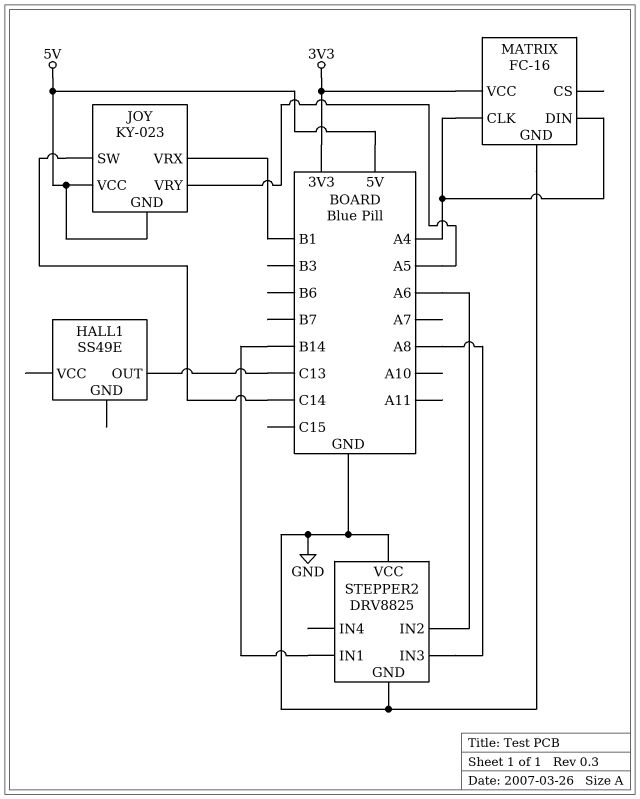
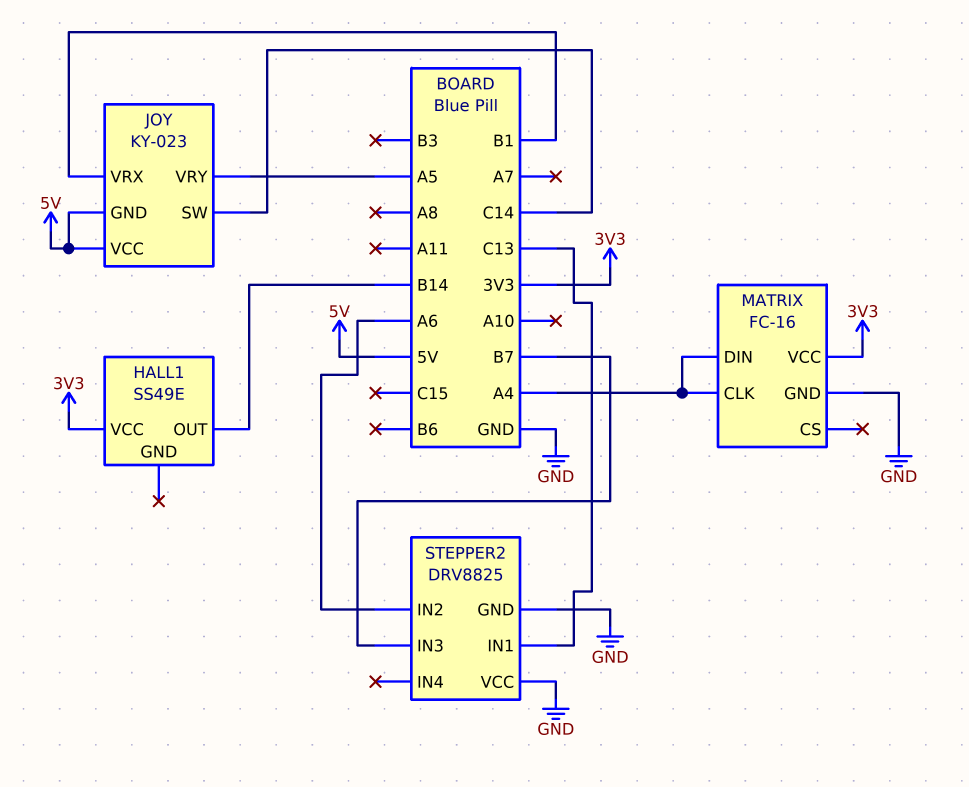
HALL1 pin OUT: C13 -> B14
HALL1 pin VCC: none -> 3V3
STEPPER2 pin IN1: B14 -> C13
STEPPER2 pin IN3: A8 -> B7

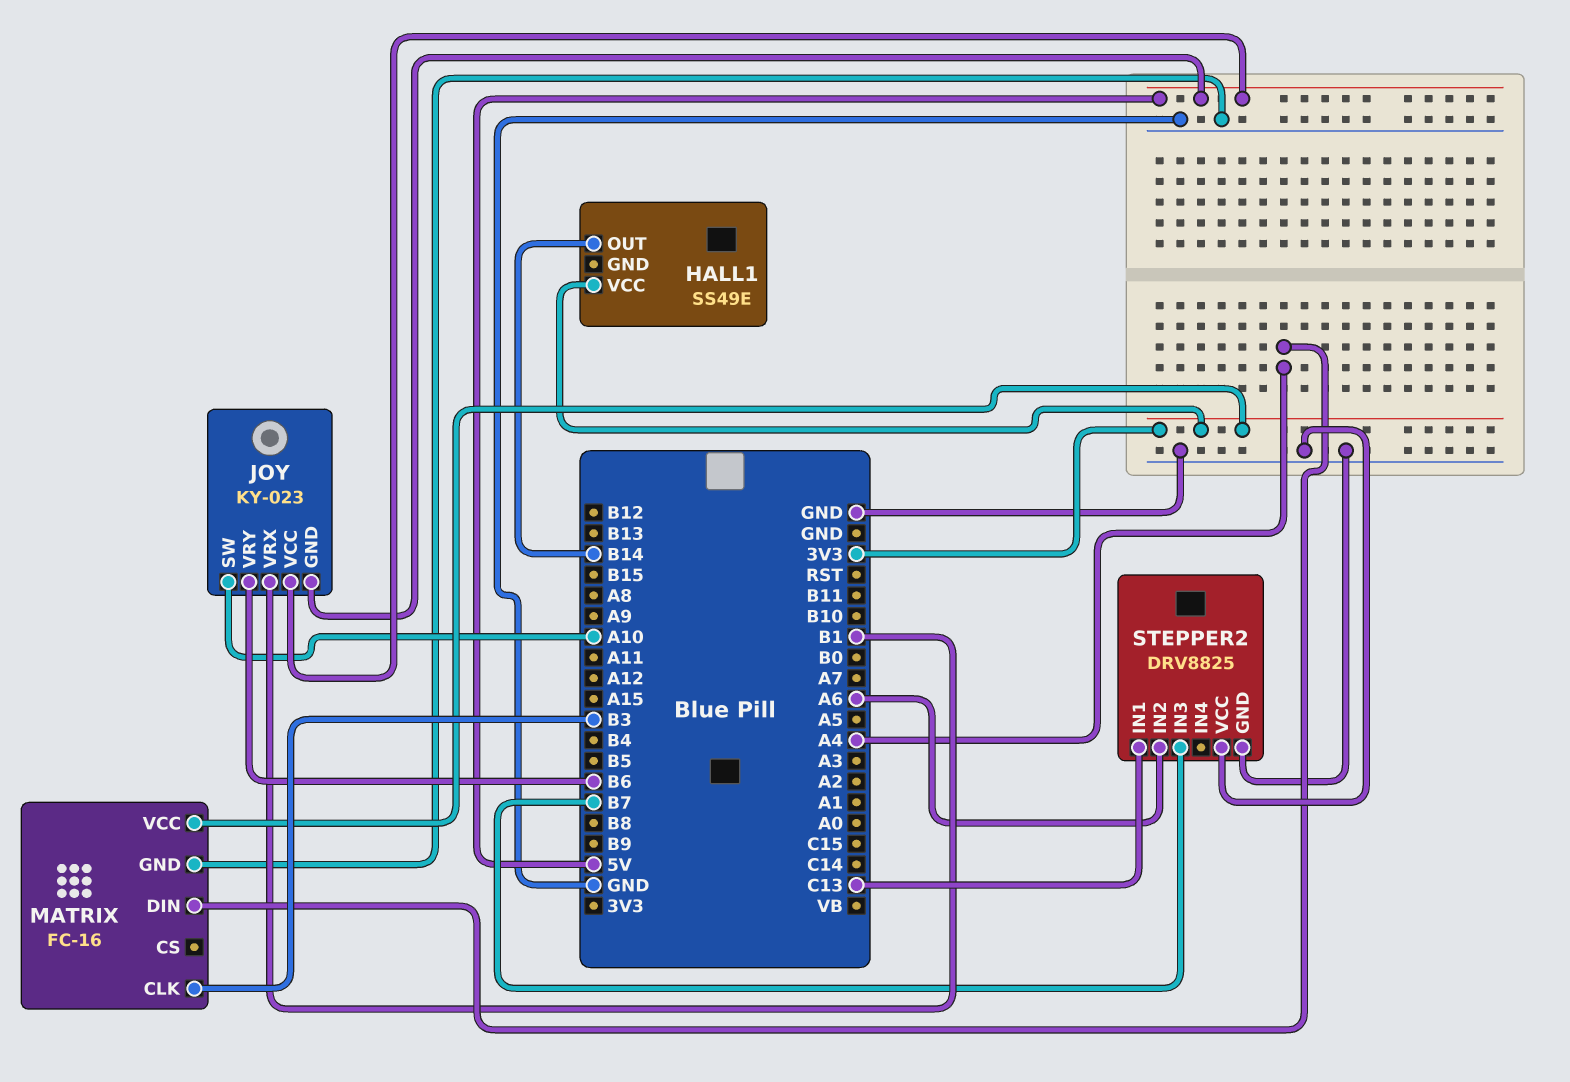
JOY pin SW: C14 -> A10
JOY pin VRY: A5 -> B6
MATRIX pin CLK: A4 -> B3

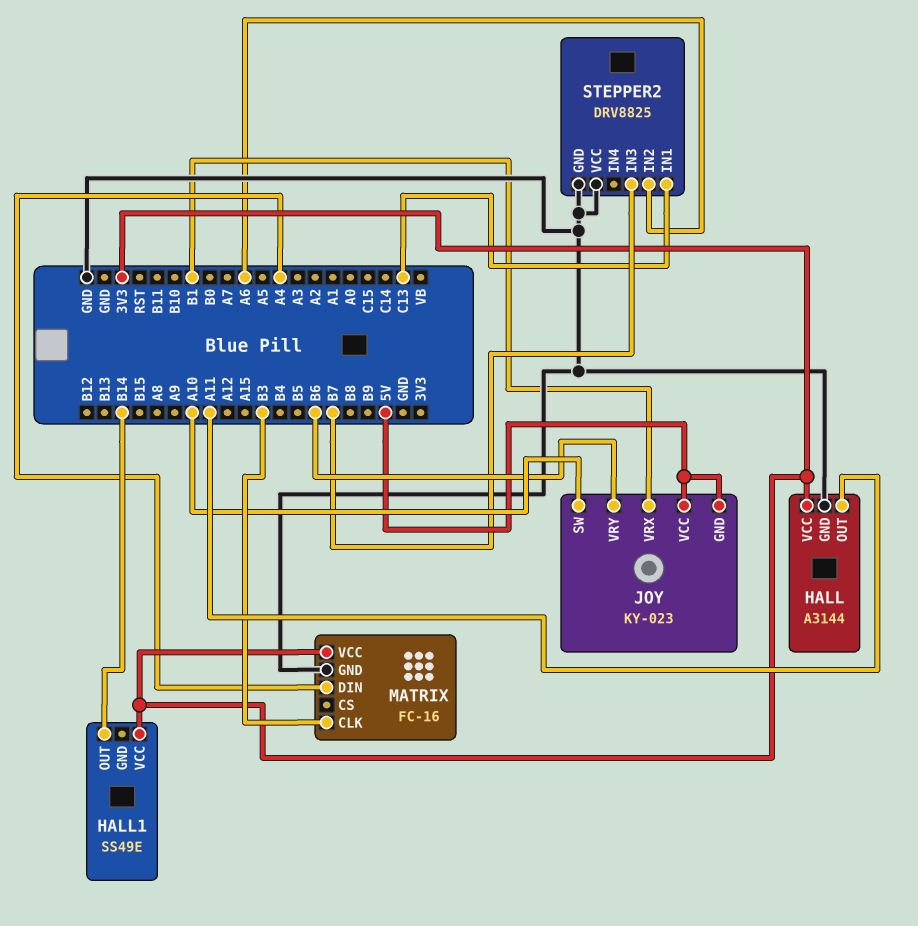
HALL: none -> A3144
HALL pin GND: none -> GND
HALL pin OUT: none -> A11
HALL pin VCC: none -> 3V3

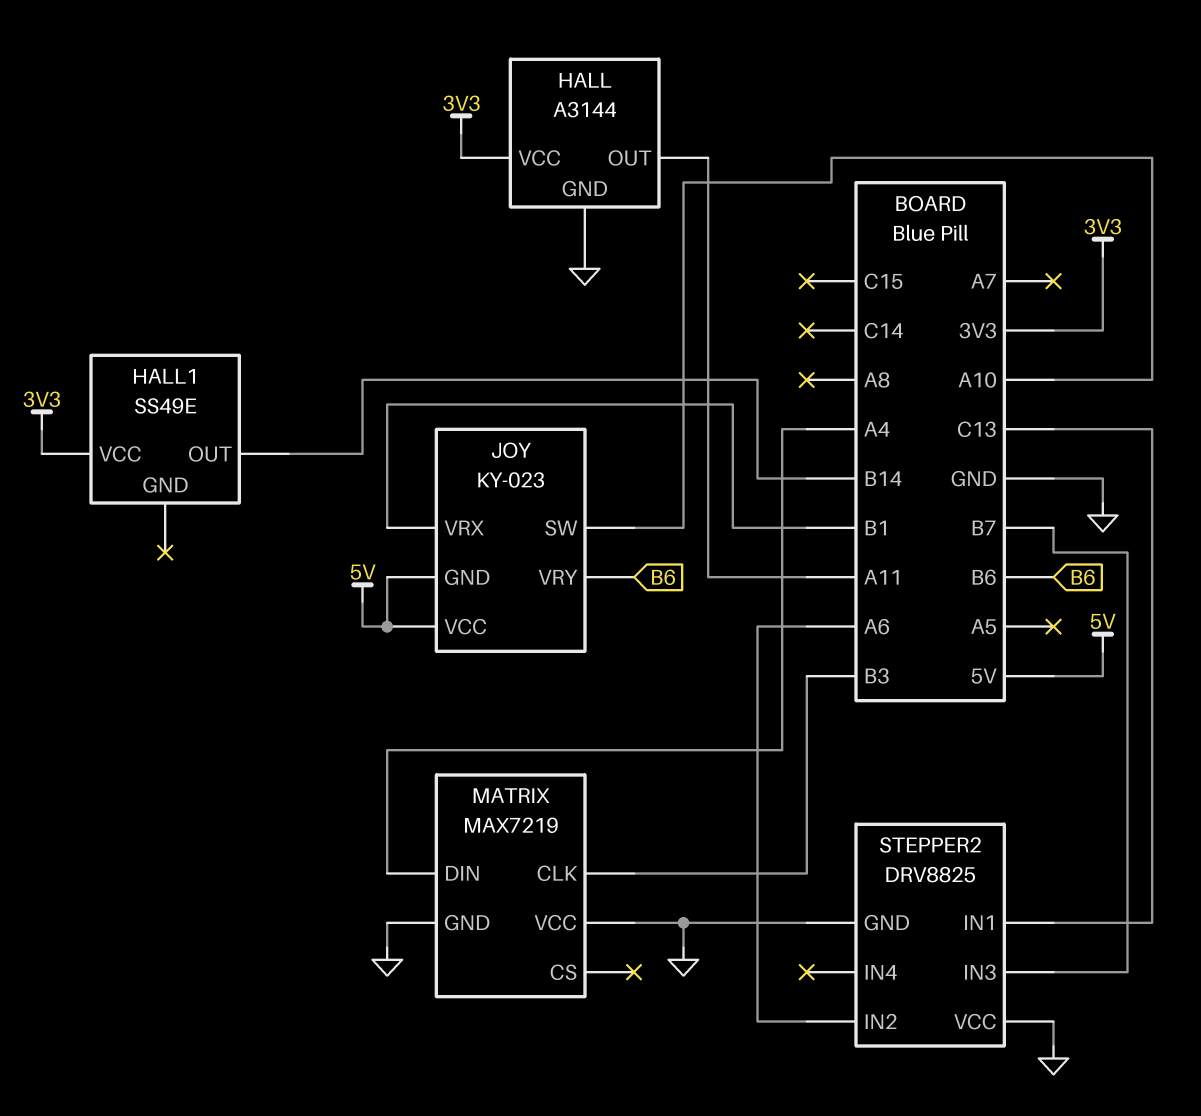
MATRIX: FC-16 -> MAX7219
MATRIX pin VCC: 3V3 -> GND

